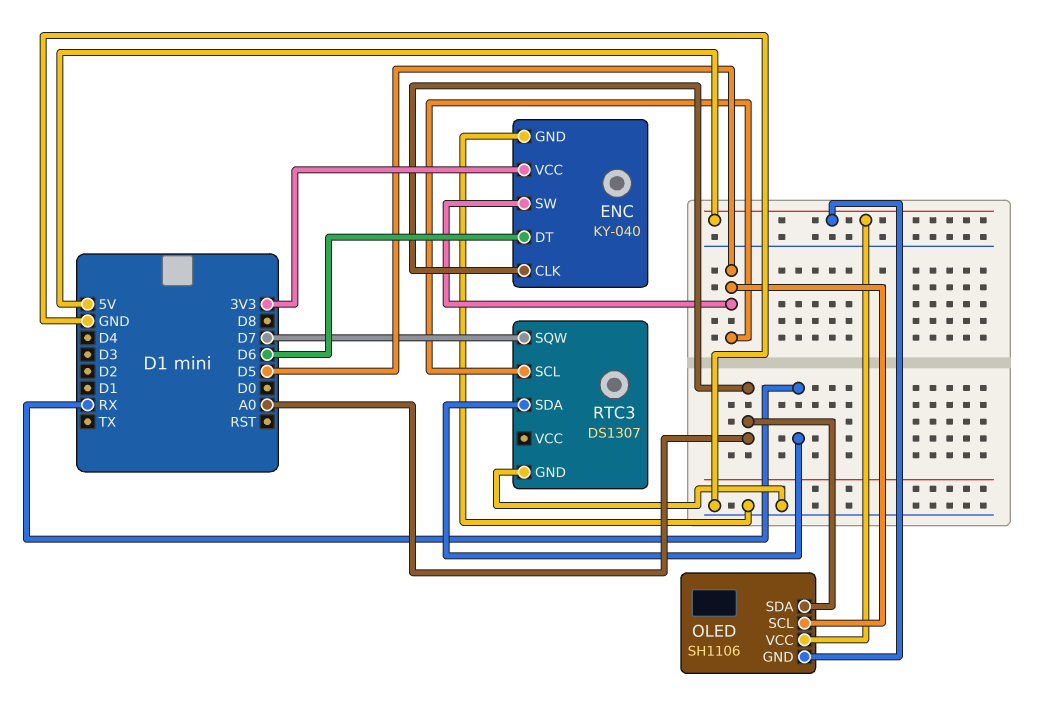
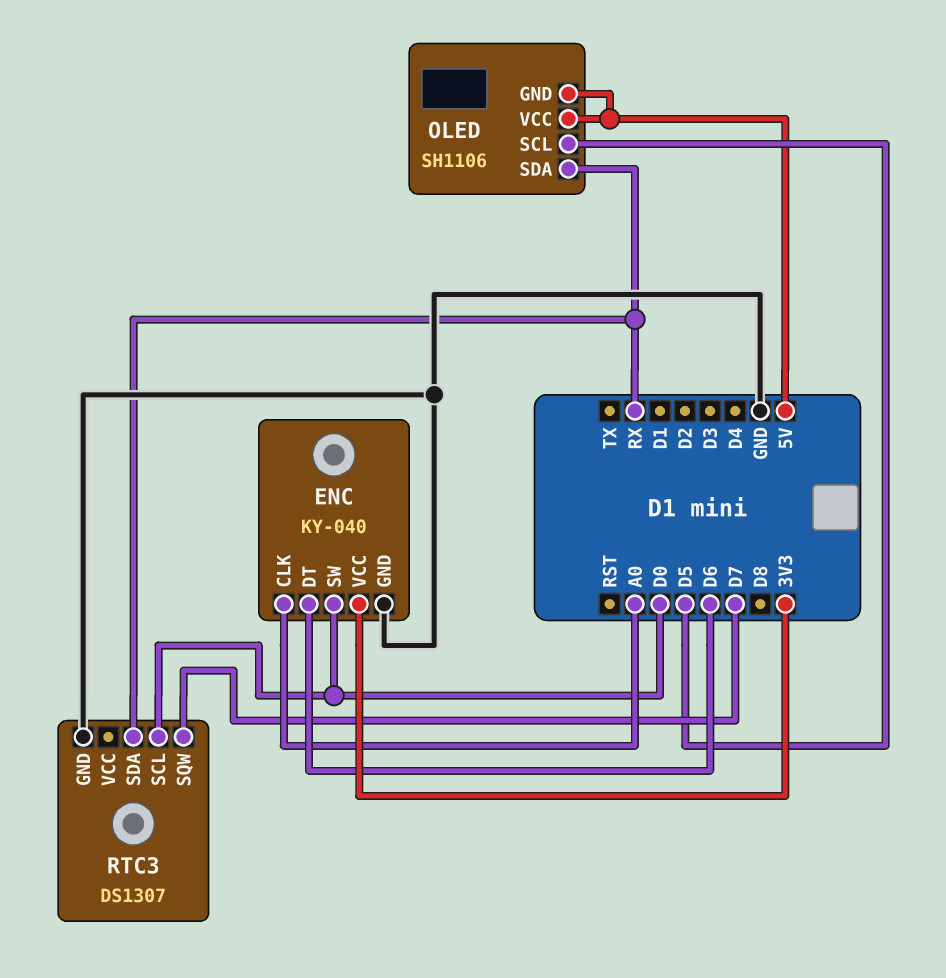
ENC pin SW: D5 -> D0
OLED pin SDA: A0 -> RX
RTC3 pin SCL: D5 -> D0

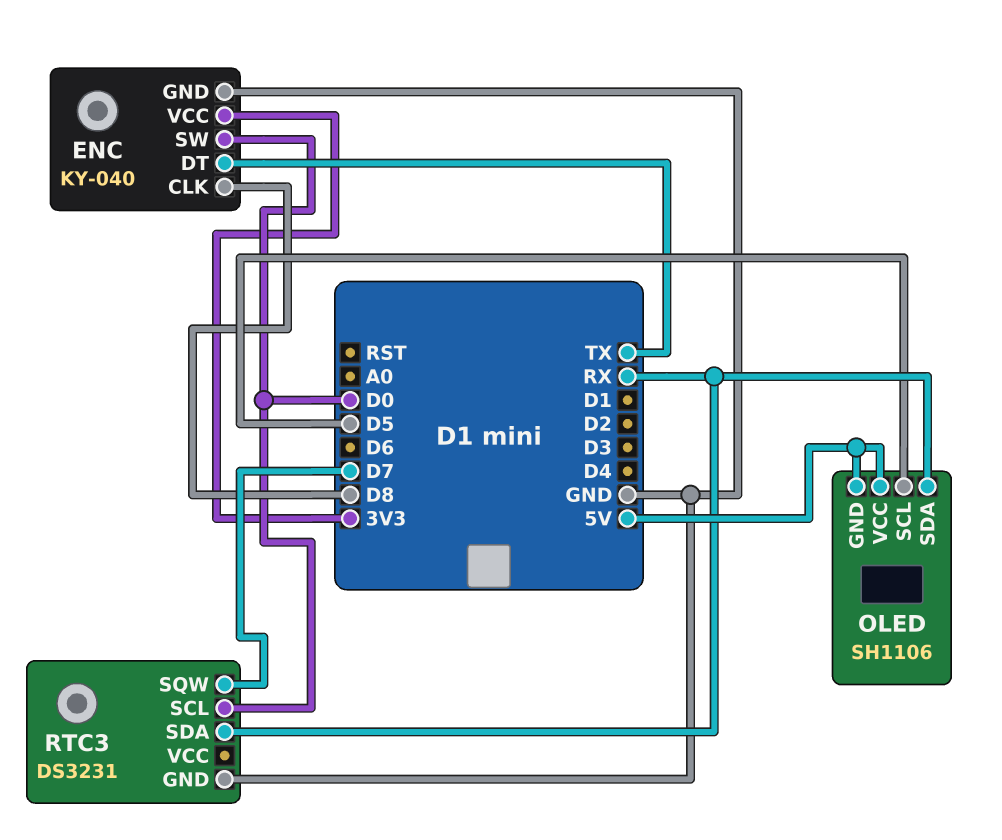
ENC pin CLK: A0 -> D8
ENC pin DT: D6 -> TX
RTC3: DS1307 -> DS3231

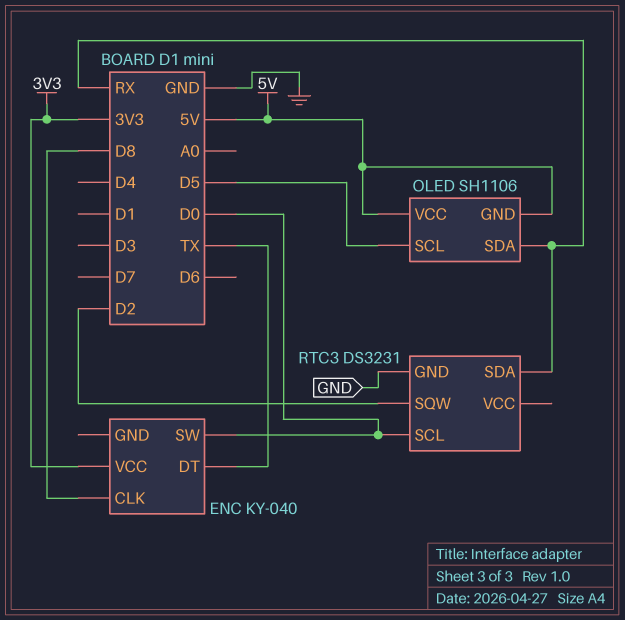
ENC pin GND: GND -> none
RTC3 pin SQW: D7 -> D2

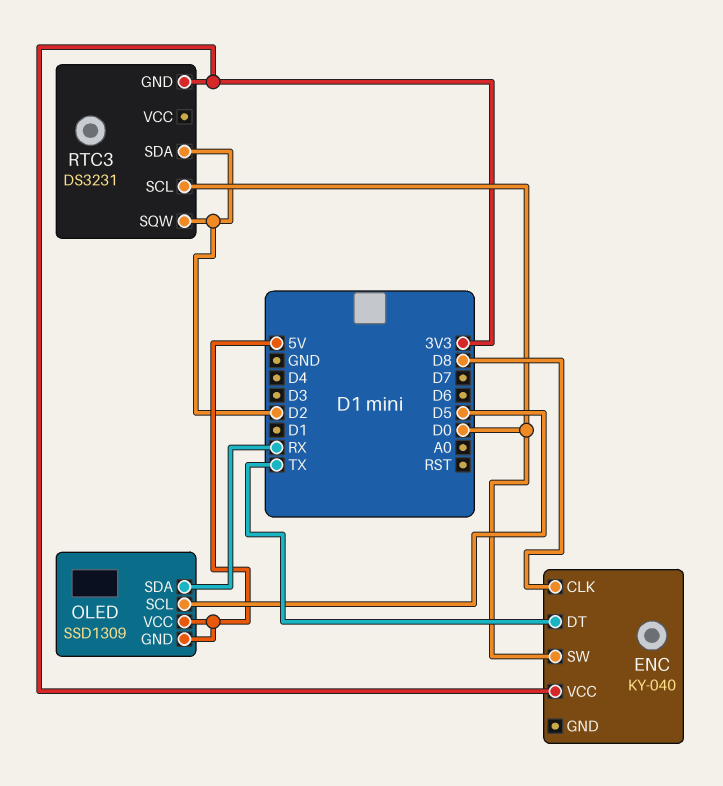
OLED: SH1106 -> SSD1309
RTC3 pin GND: GND -> 3V3
RTC3 pin SDA: RX -> D2

